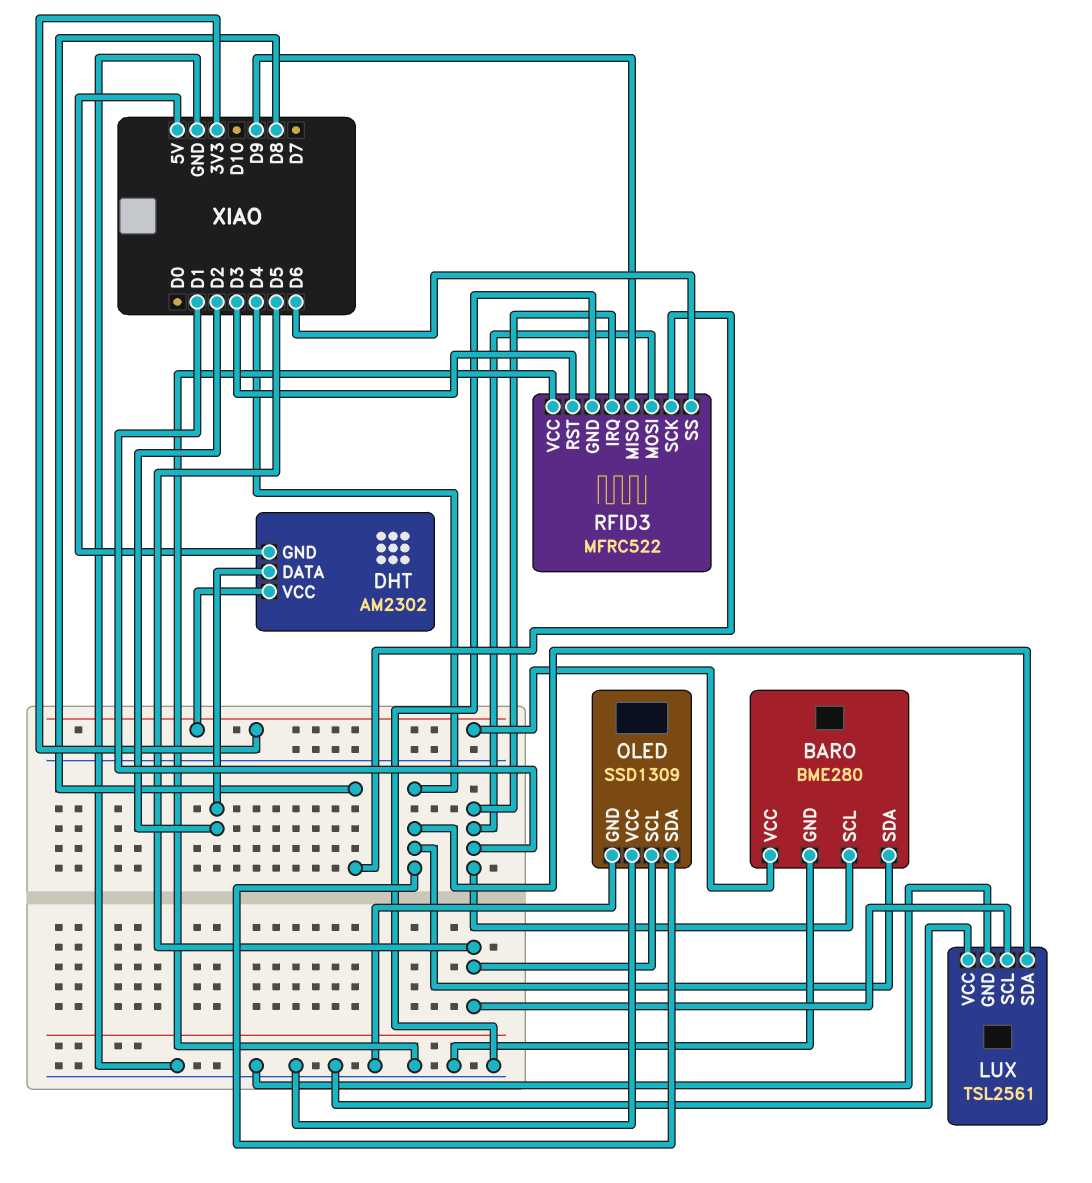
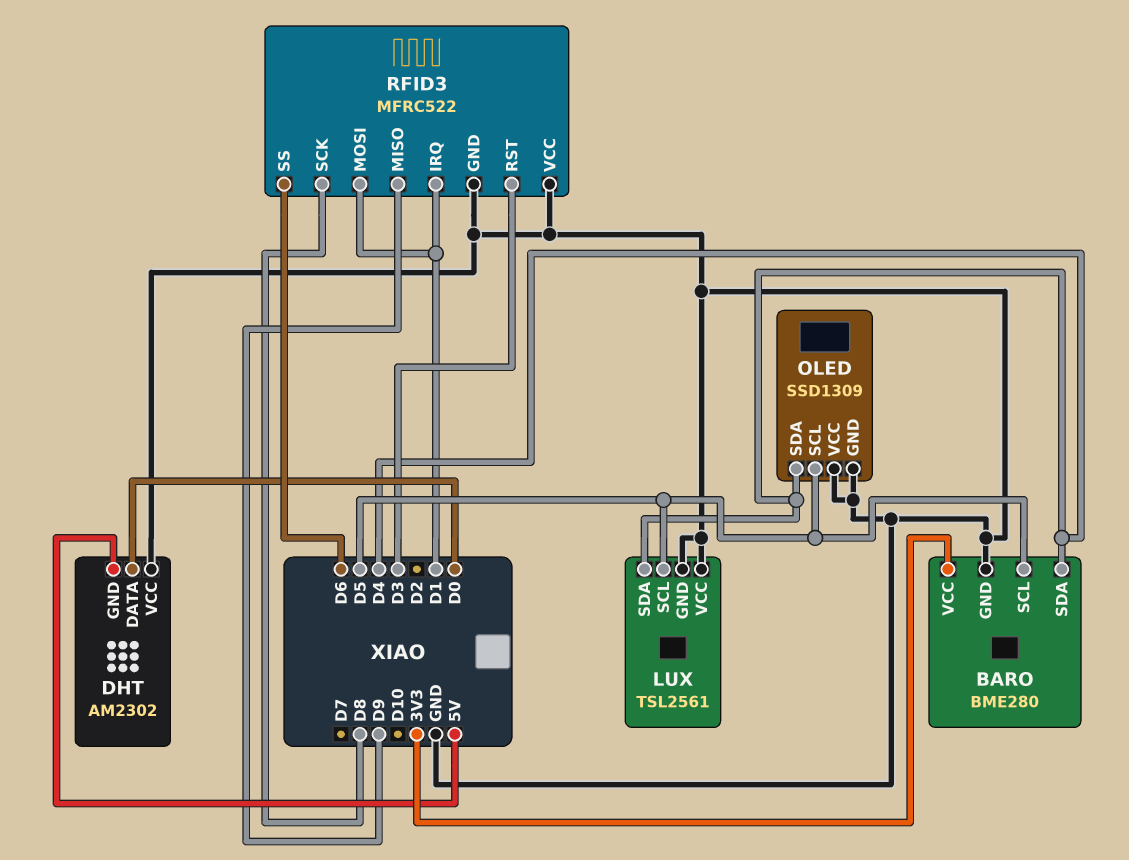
BARO pin SCL: D1 -> D5
DHT pin DATA: D2 -> D0
DHT pin VCC: 3V3 -> GND

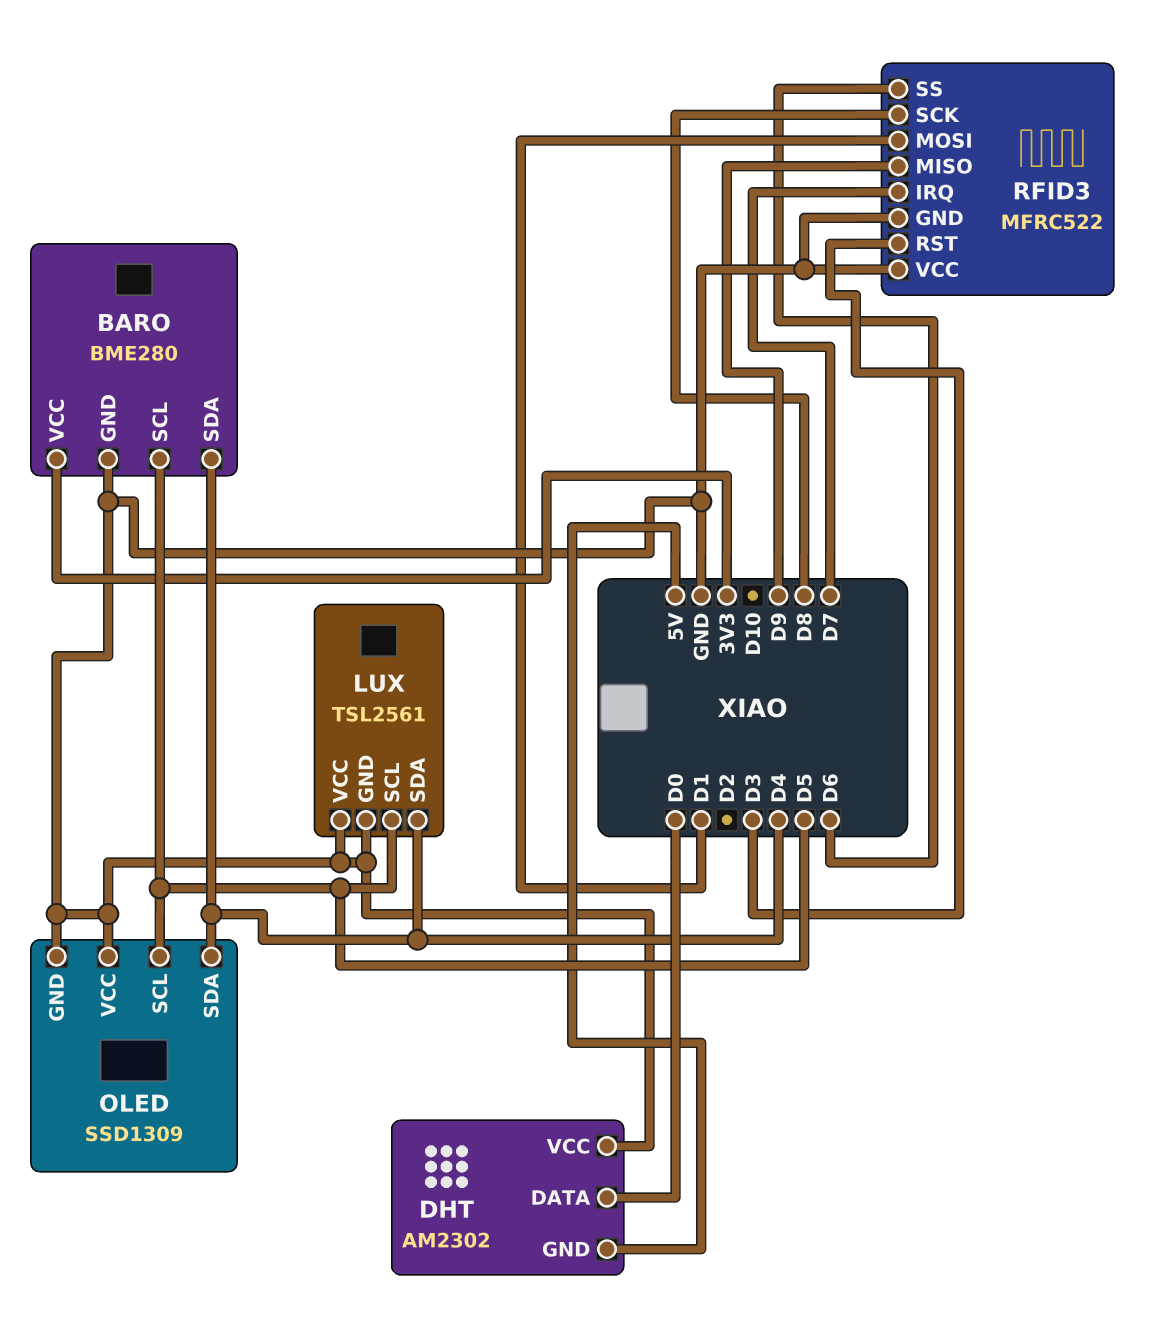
RFID3 pin IRQ: D1 -> D7

